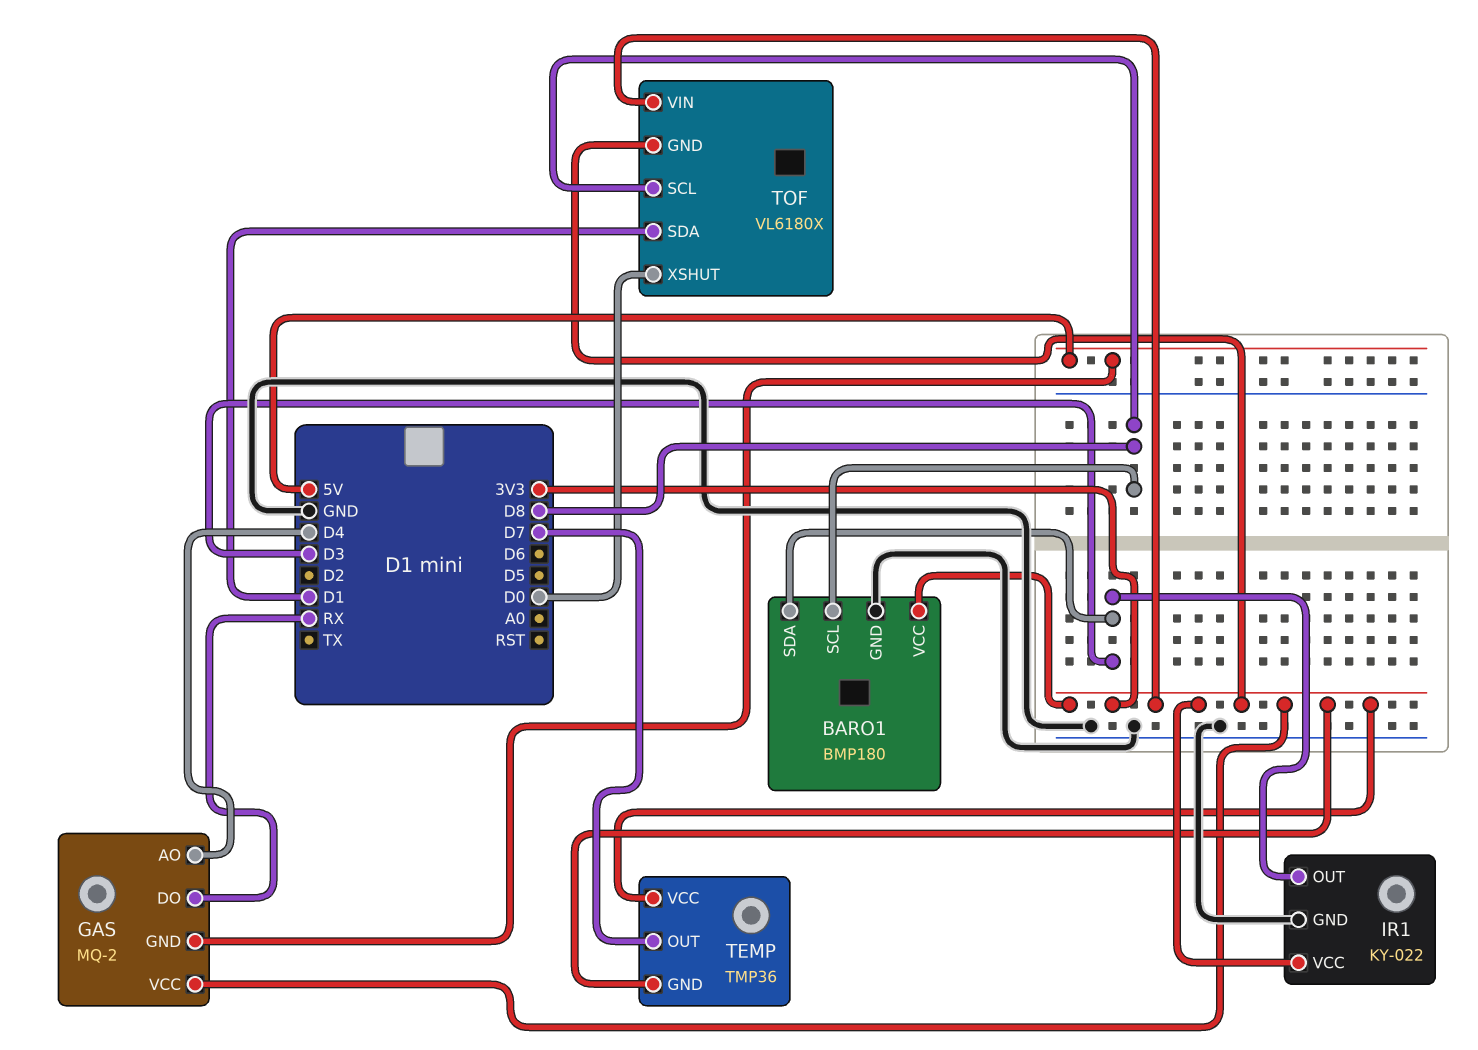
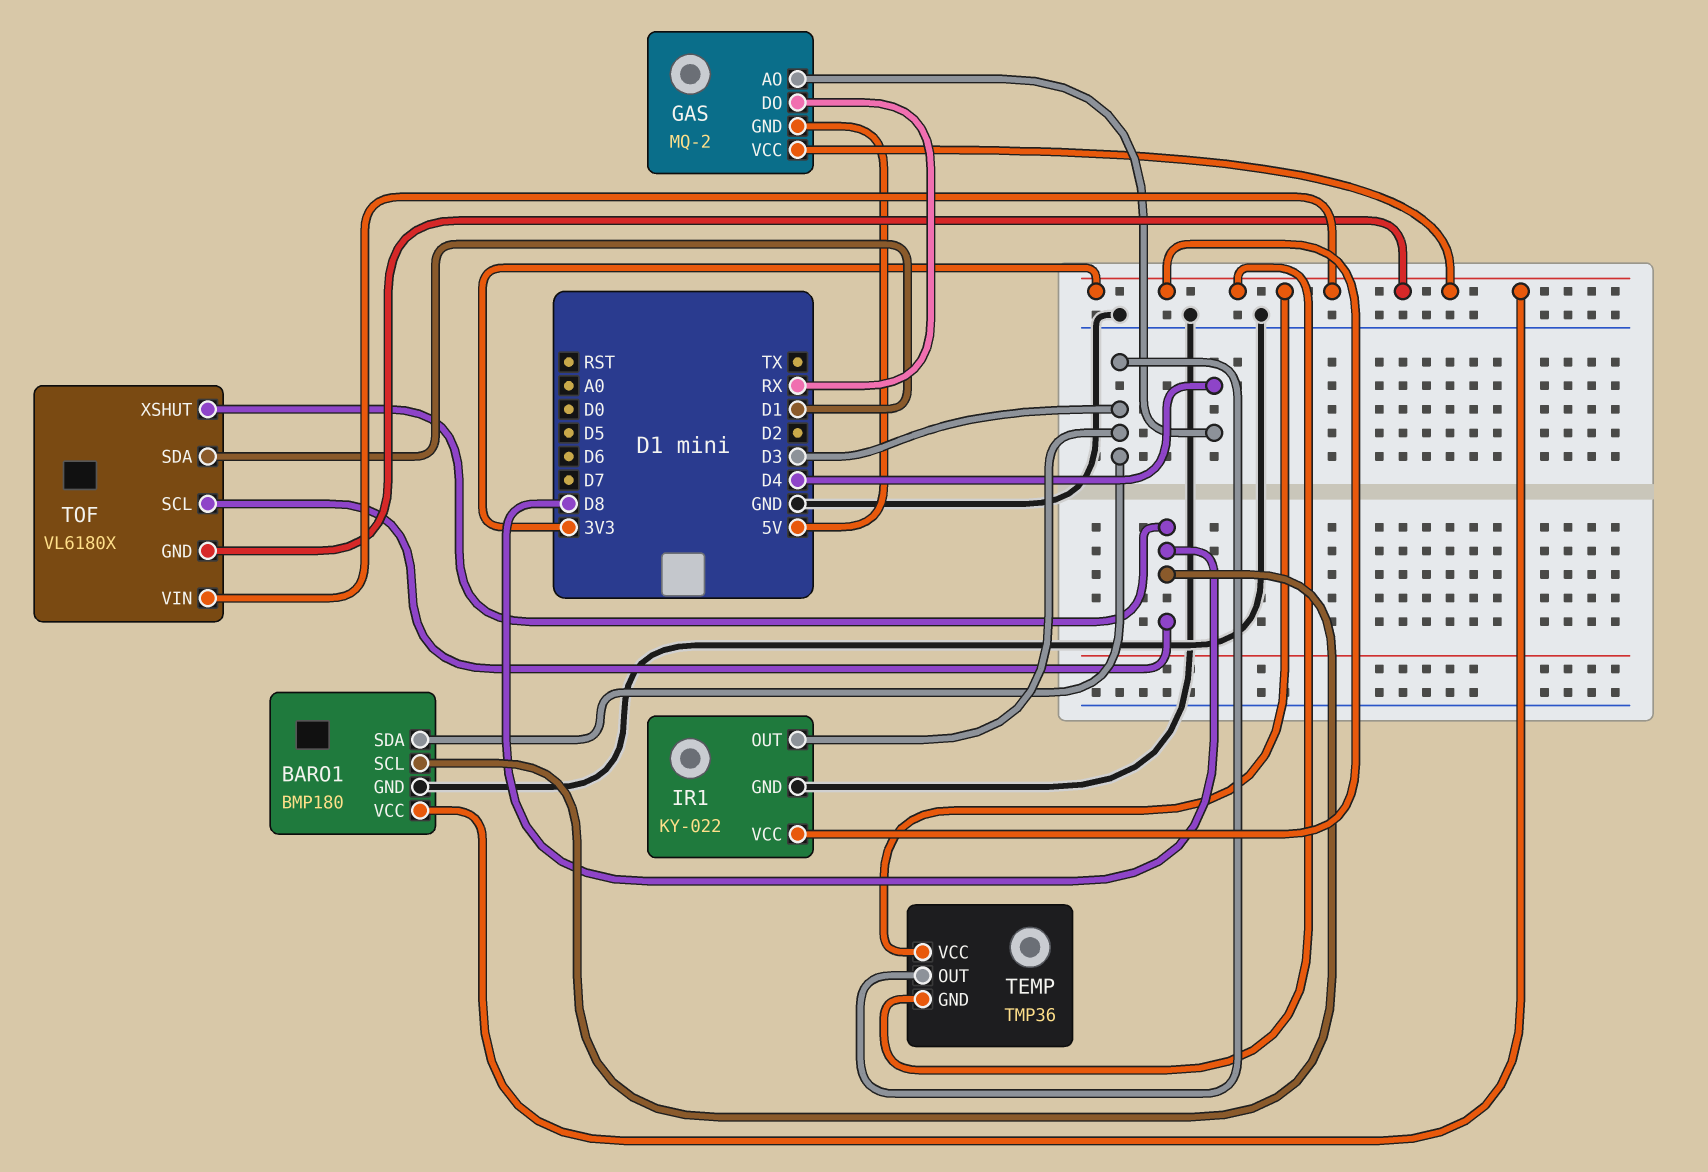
TEMP pin OUT: D7 -> D3
TOF pin XSHUT: D0 -> D8

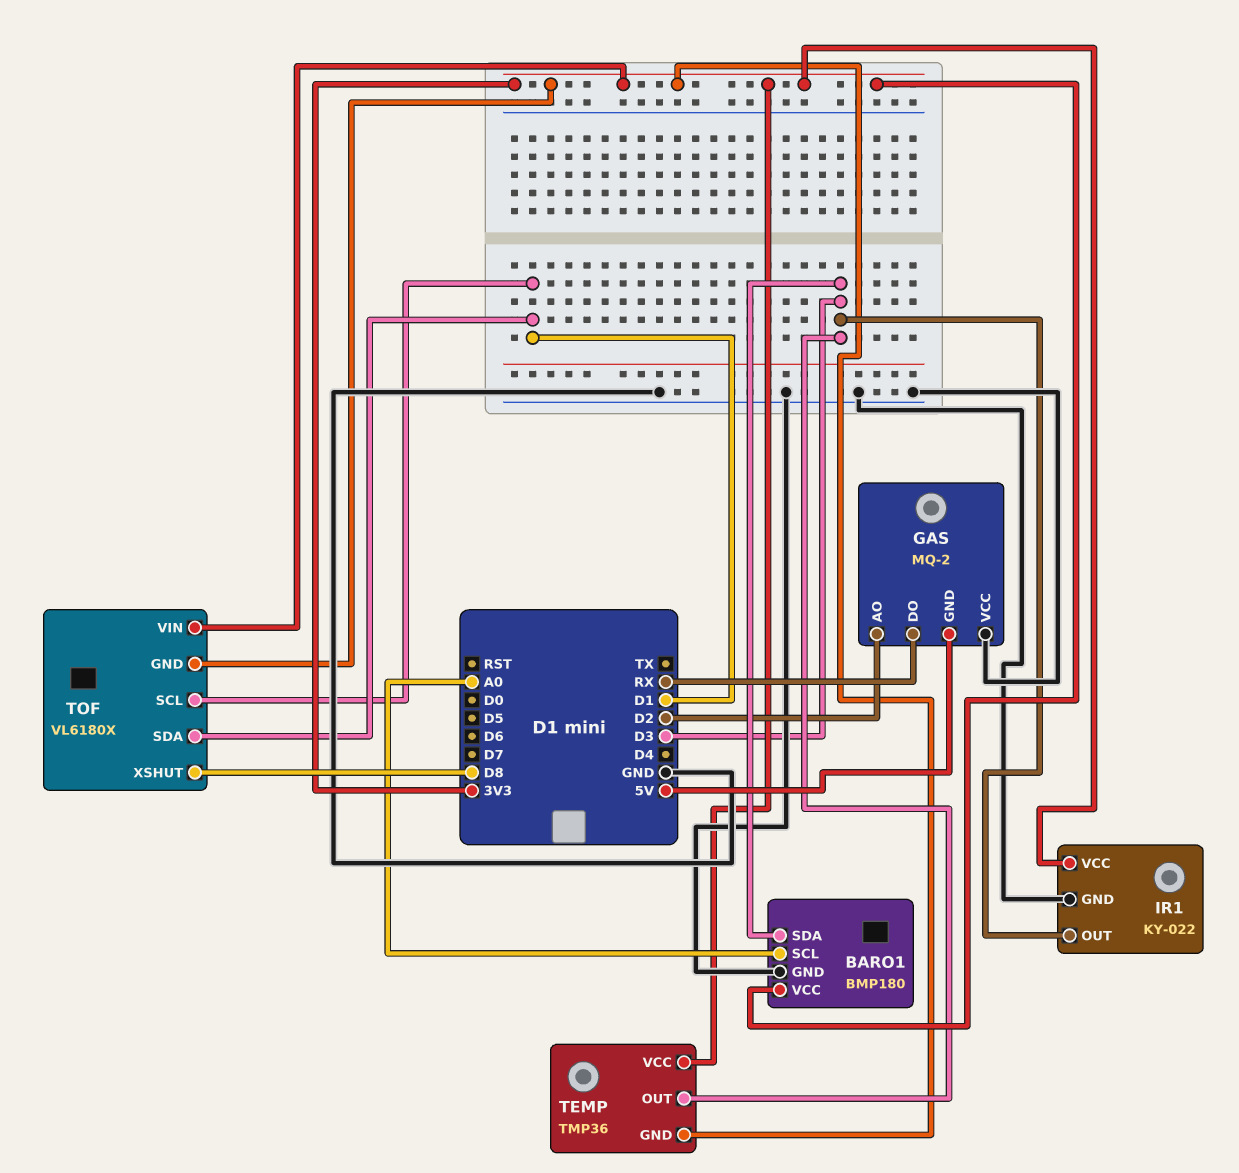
BARO1 pin SCL: D8 -> A0
GAS pin AO: D4 -> D2
GAS pin VCC: 3V3 -> GND
TOF pin SCL: D8 -> D1

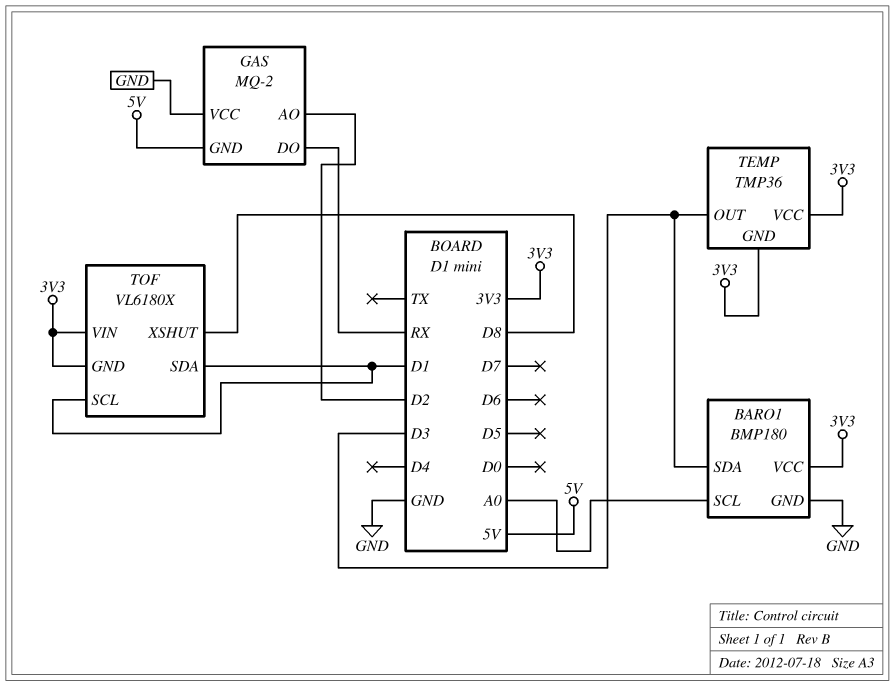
IR1: KY-022 -> none
IR1 pin GND: GND -> none
IR1 pin OUT: D3 -> none
IR1 pin VCC: 3V3 -> none

